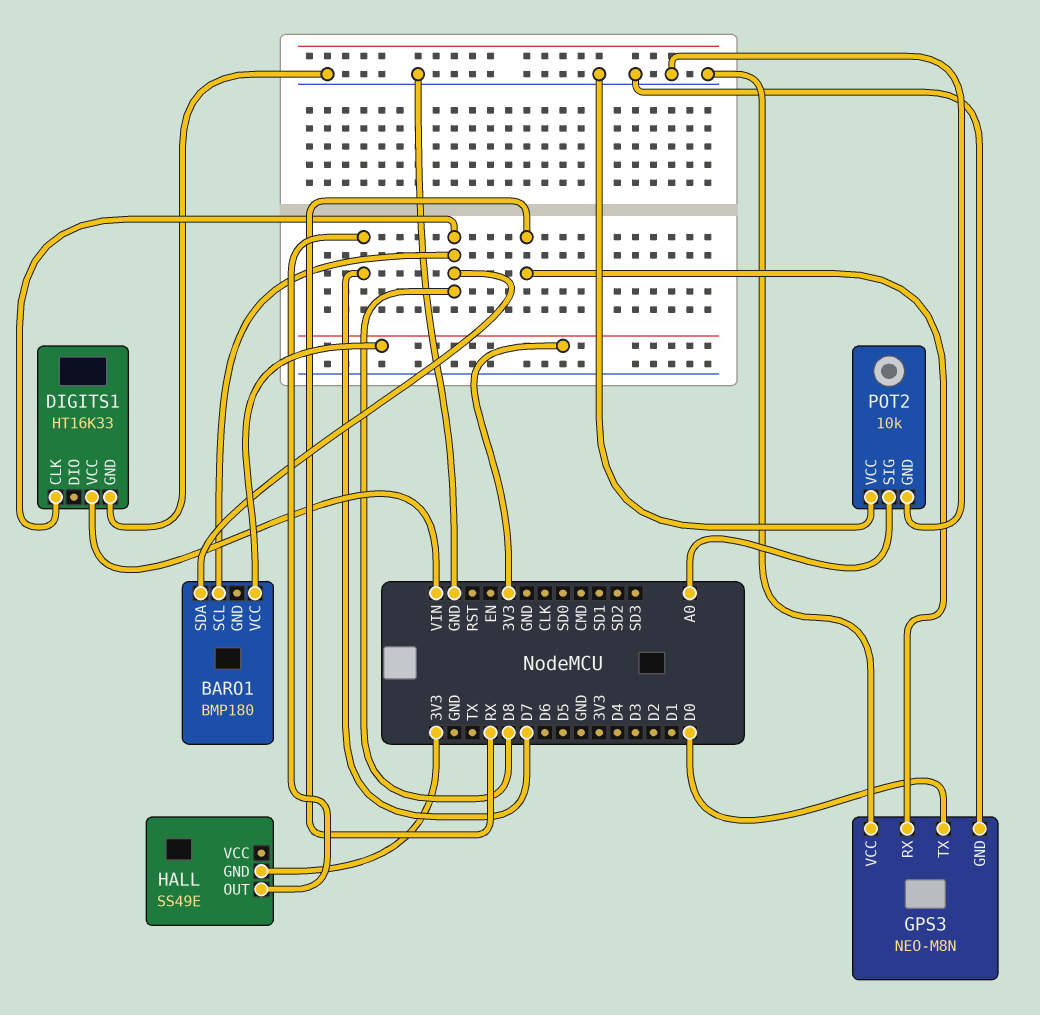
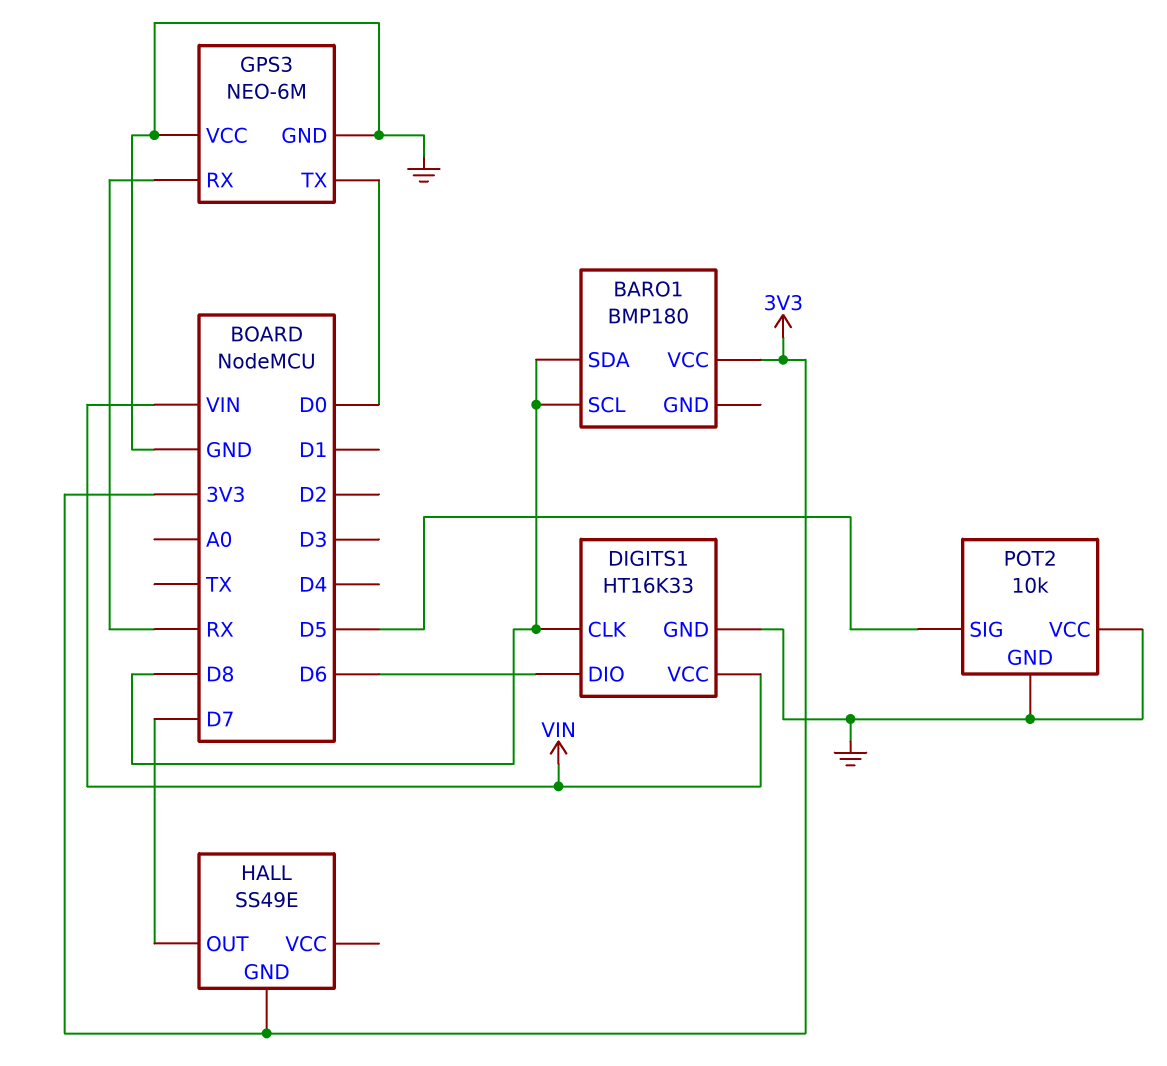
DIGITS1 pin DIO: none -> D6
GPS3: NEO-M8N -> NEO-6M
POT2 pin SIG: A0 -> D5

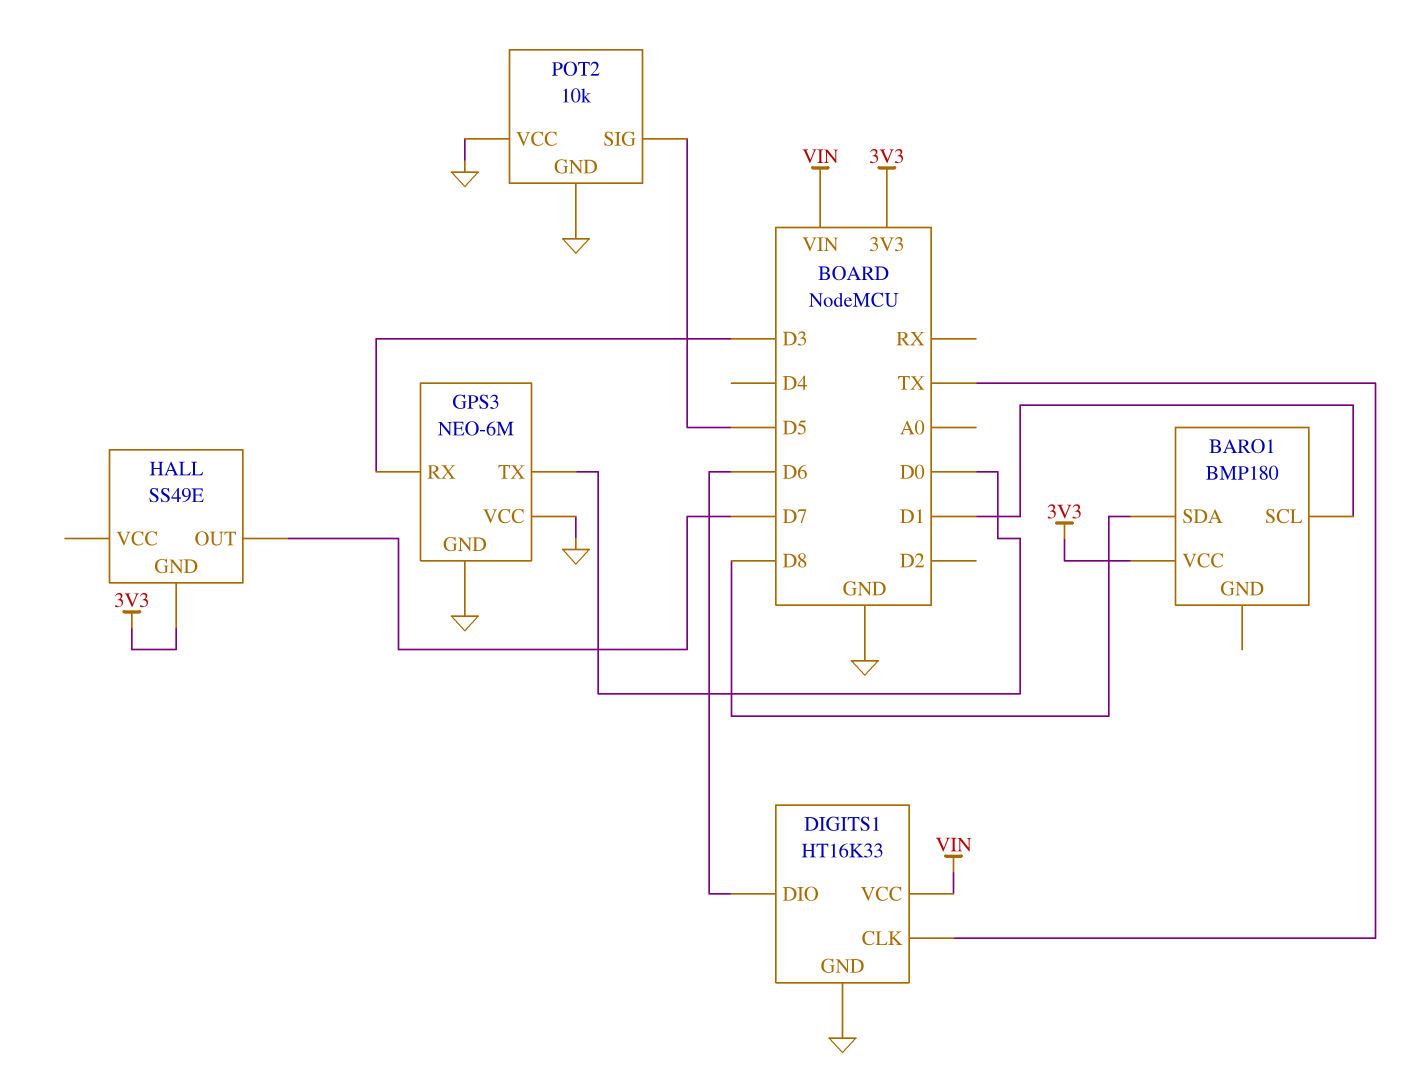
BARO1 pin SCL: D8 -> D1
DIGITS1 pin CLK: D8 -> TX
GPS3 pin RX: RX -> D3

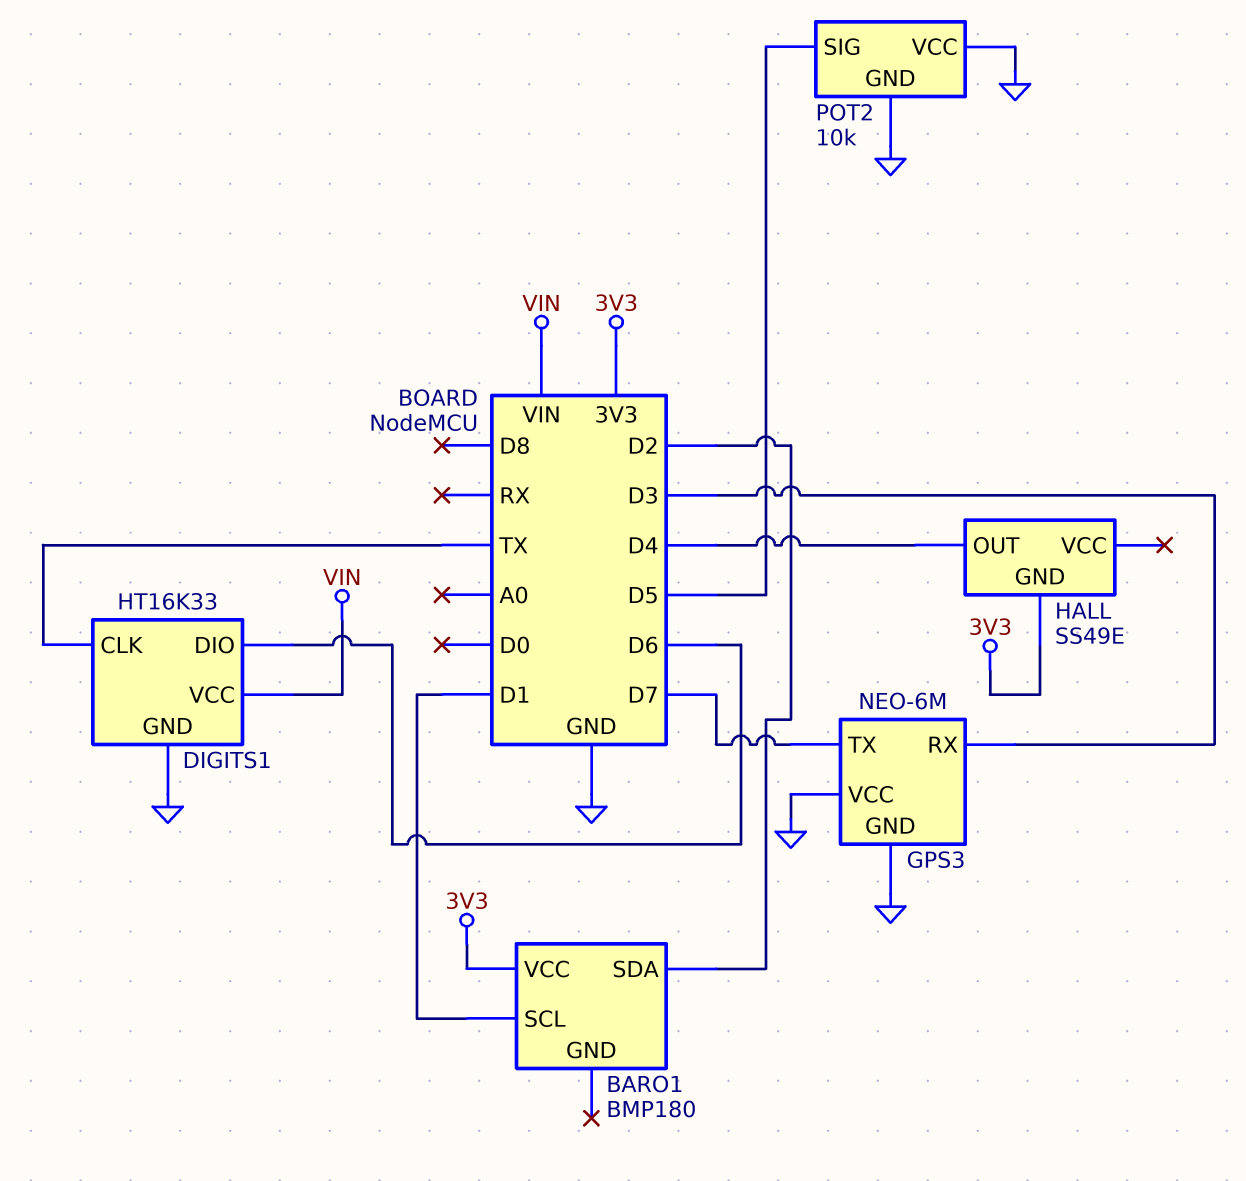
BARO1 pin SDA: D8 -> D2
GPS3 pin TX: D0 -> D7
HALL pin OUT: D7 -> D4

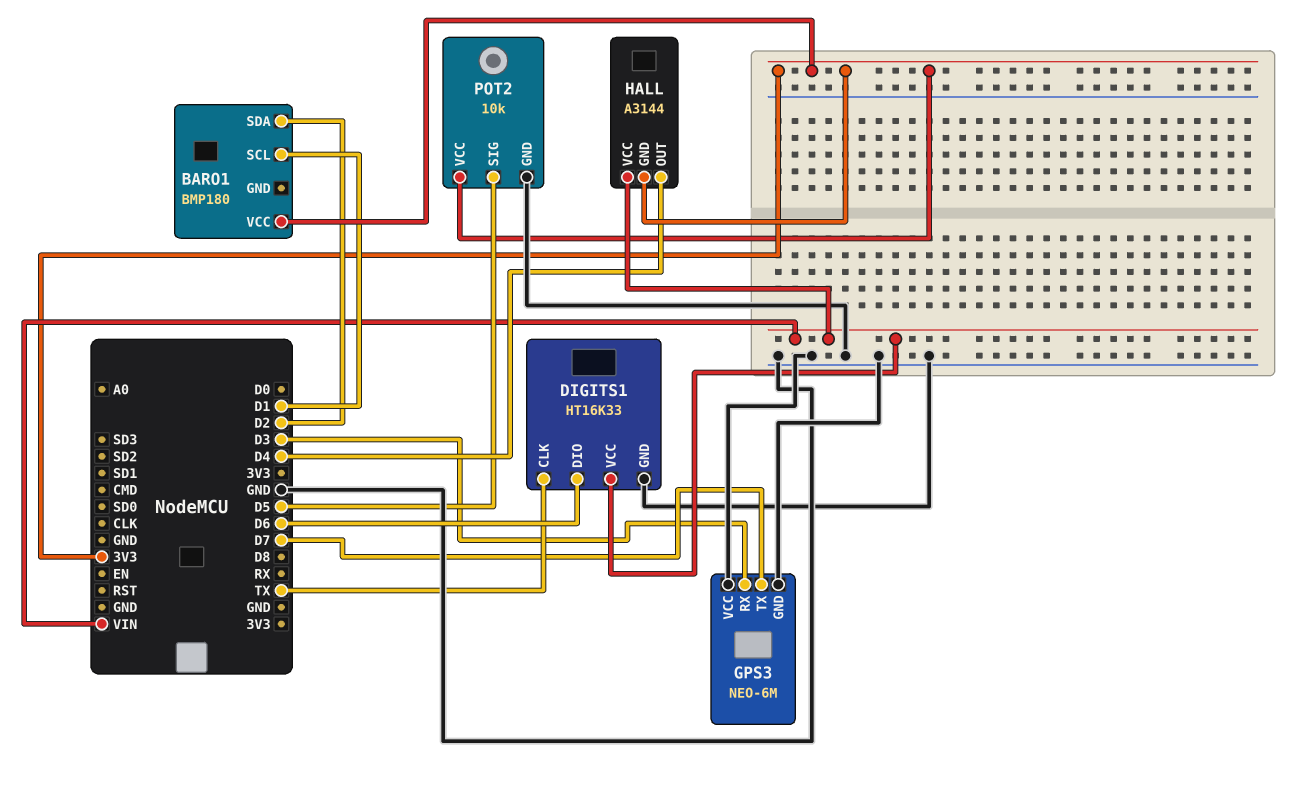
HALL: SS49E -> A3144
HALL pin VCC: none -> VIN
POT2 pin VCC: GND -> 3V3

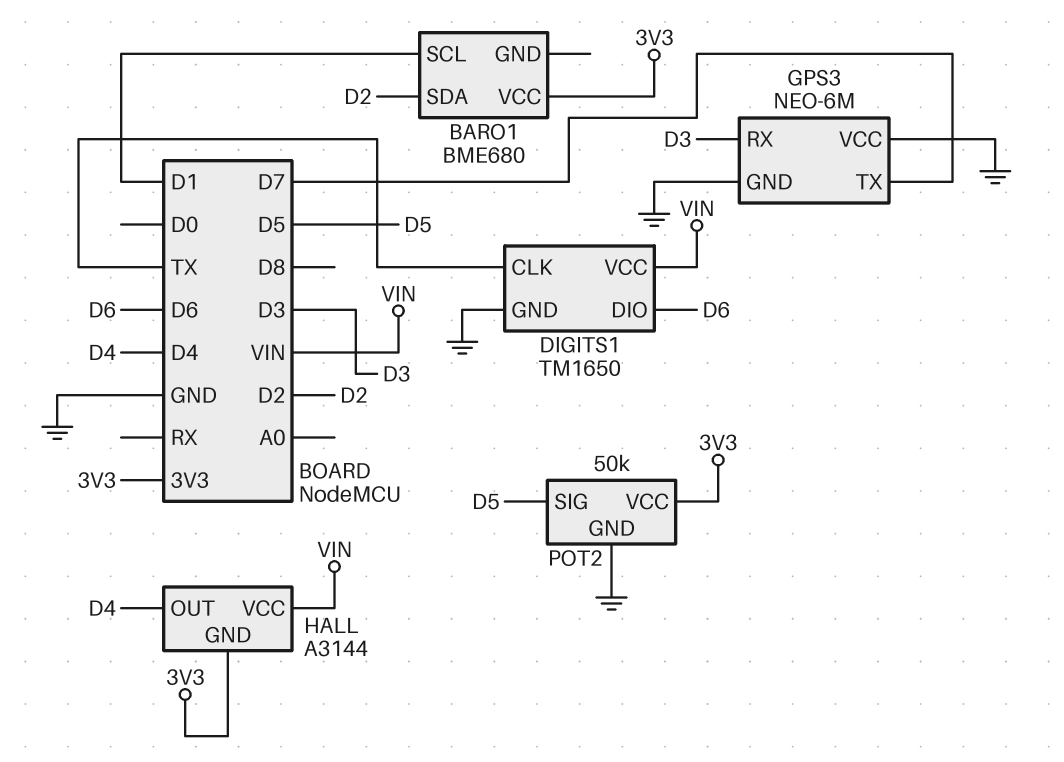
BARO1: BMP180 -> BME680
DIGITS1: HT16K33 -> TM1650
POT2: 10k -> 50k

